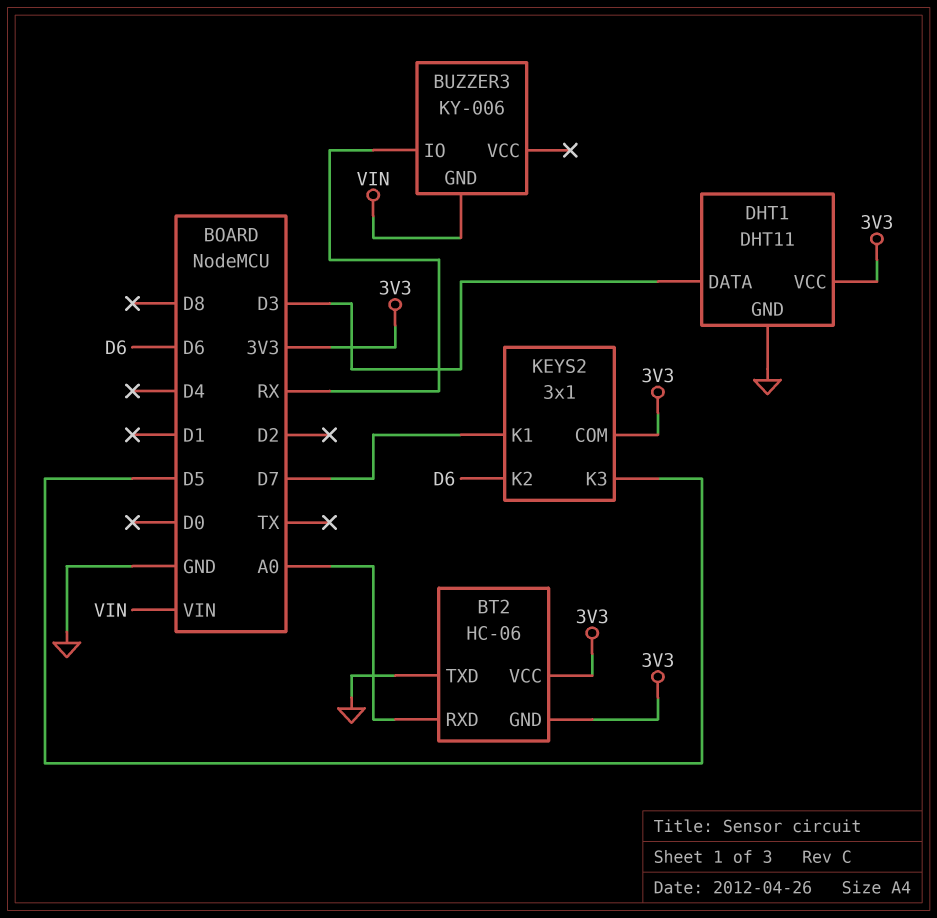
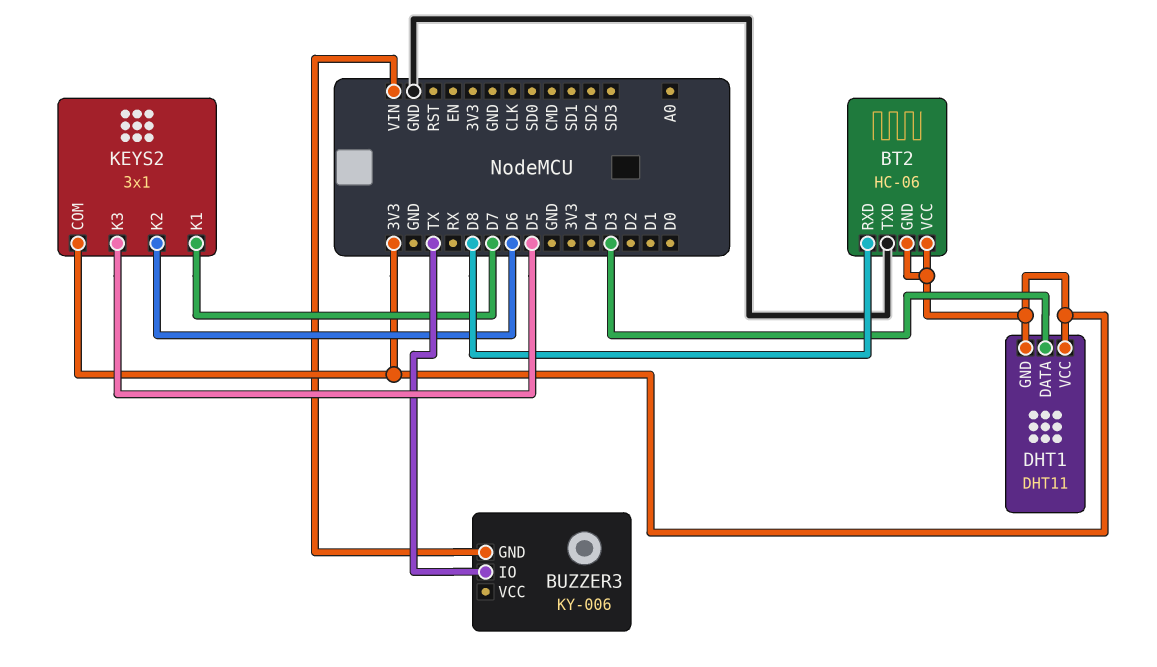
BT2 pin RXD: A0 -> D8
BUZZER3 pin IO: RX -> TX
DHT1 pin GND: GND -> 3V3

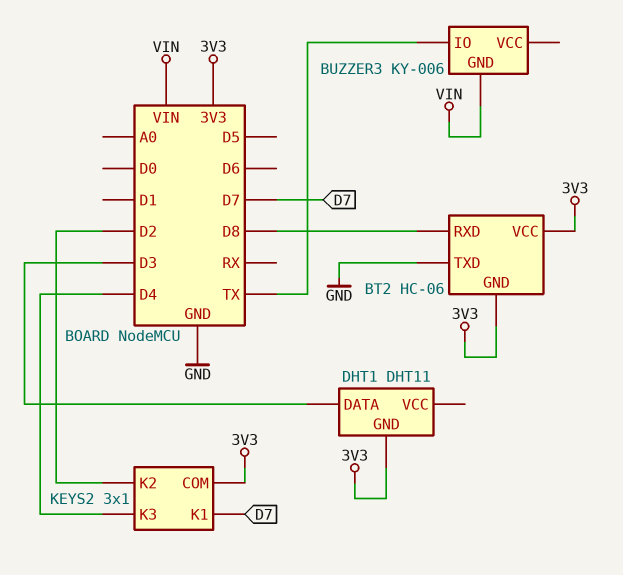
DHT1 pin VCC: 3V3 -> none
KEYS2 pin K2: D6 -> D2
KEYS2 pin K3: D5 -> D4

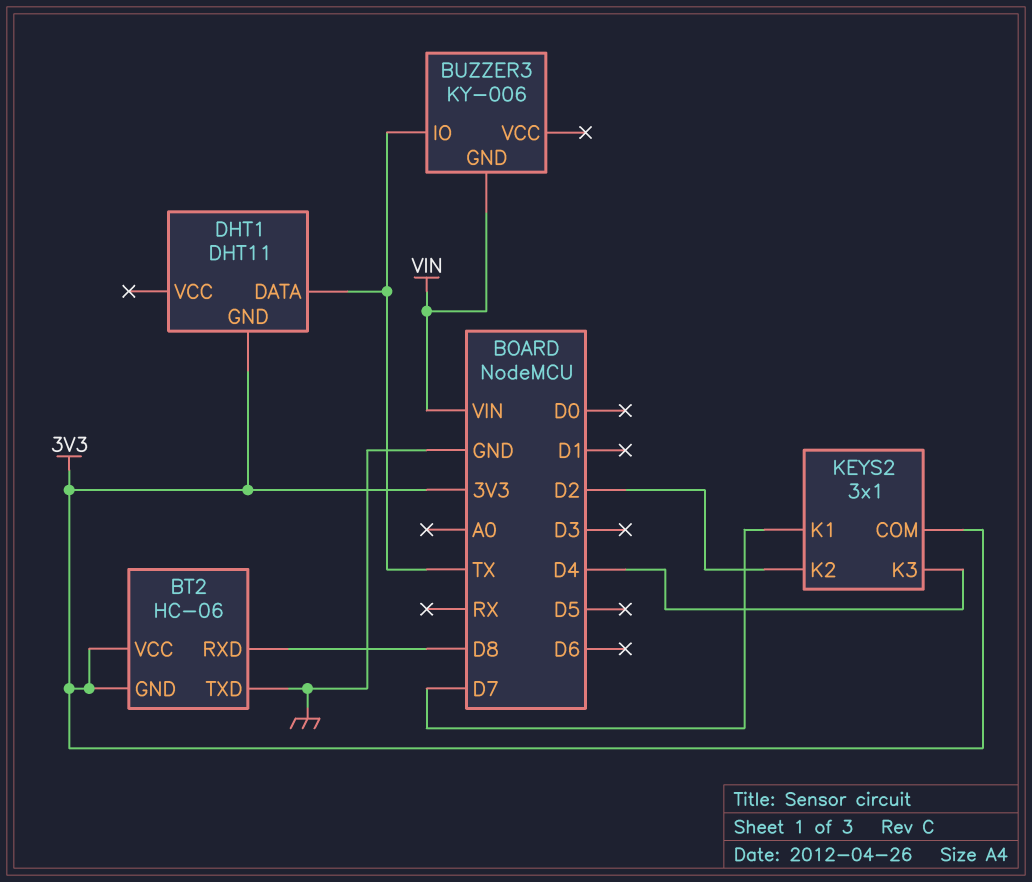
DHT1 pin DATA: D3 -> TX

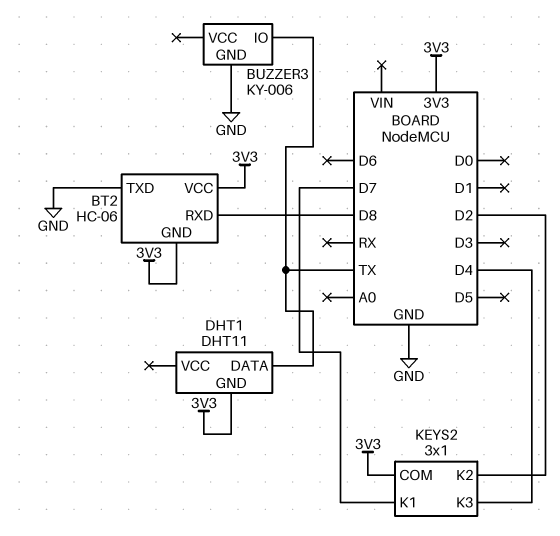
BUZZER3 pin GND: VIN -> GND

